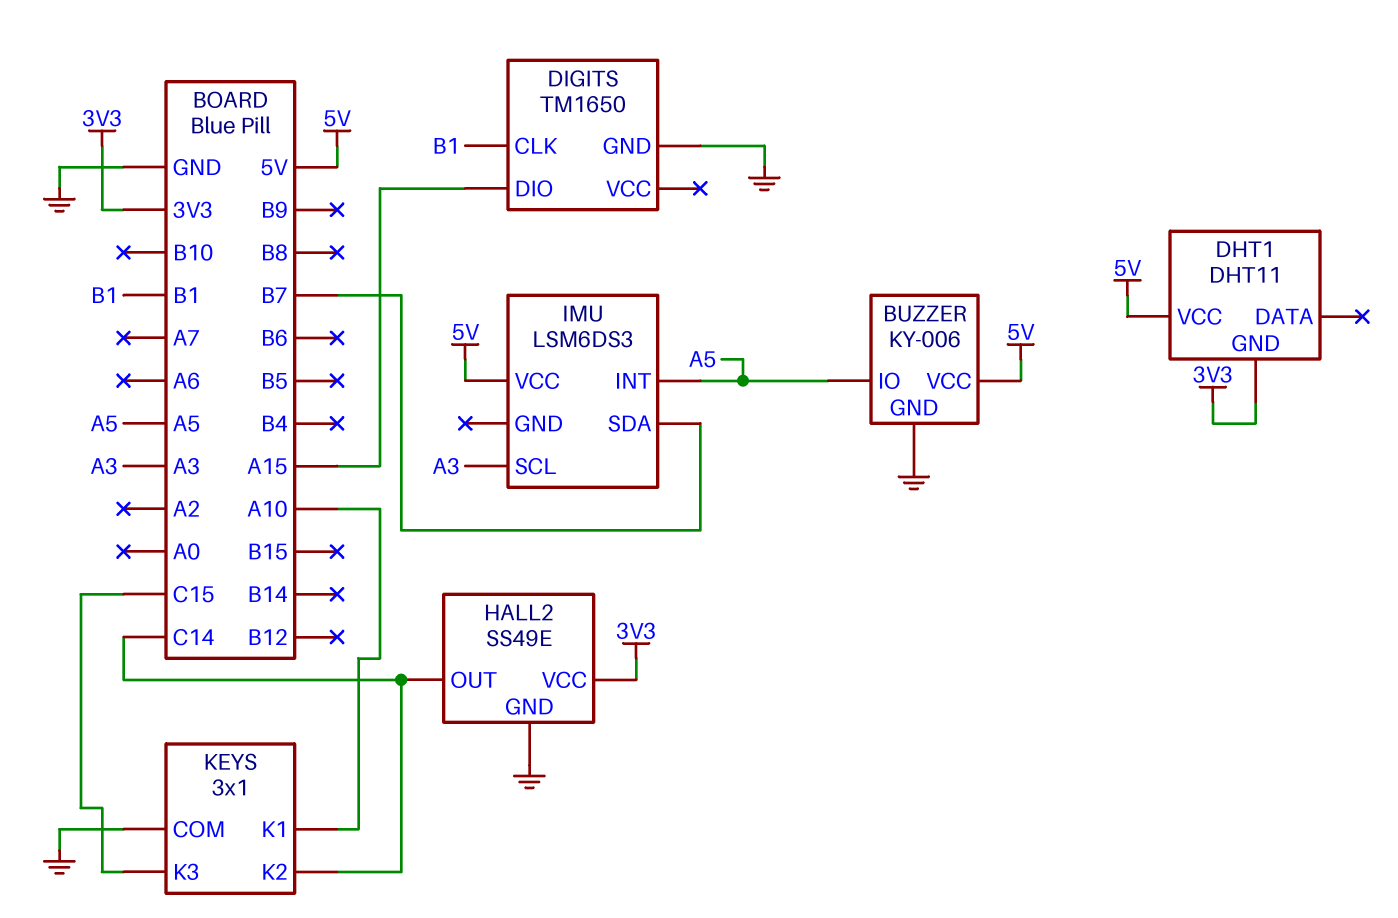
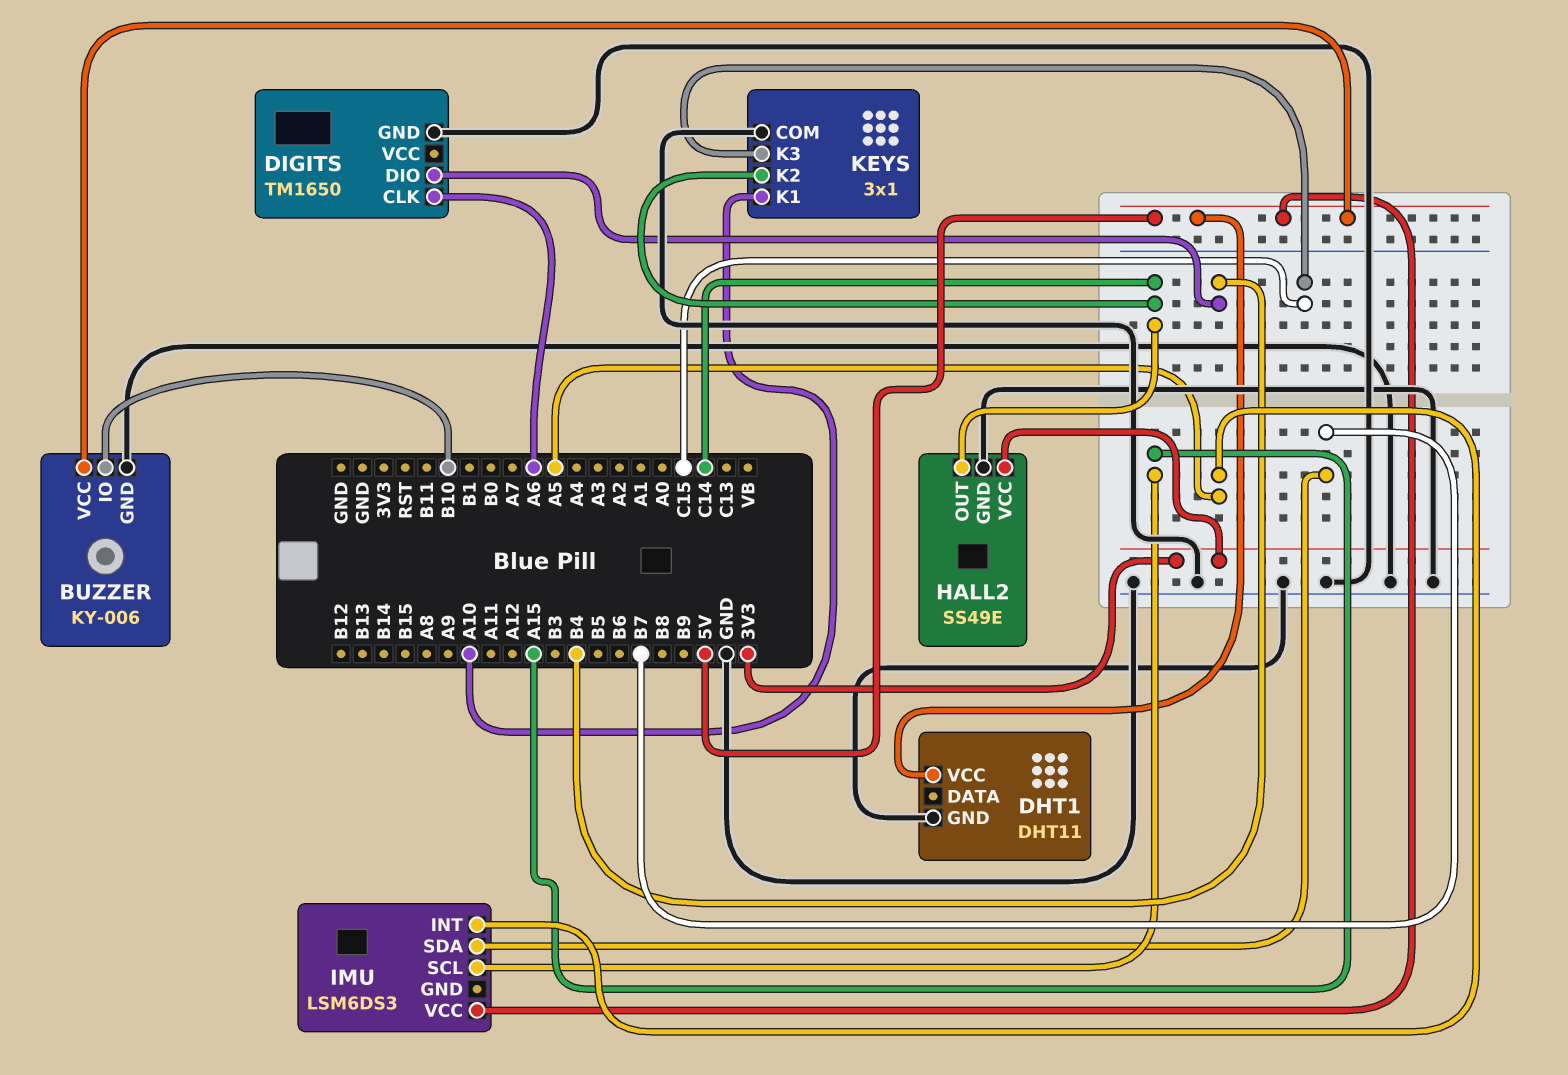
BUZZER pin IO: A5 -> B10
DHT1 pin GND: 3V3 -> GND
DIGITS pin CLK: B1 -> A6
DIGITS pin DIO: A15 -> B4
IMU pin SCL: A3 -> A15

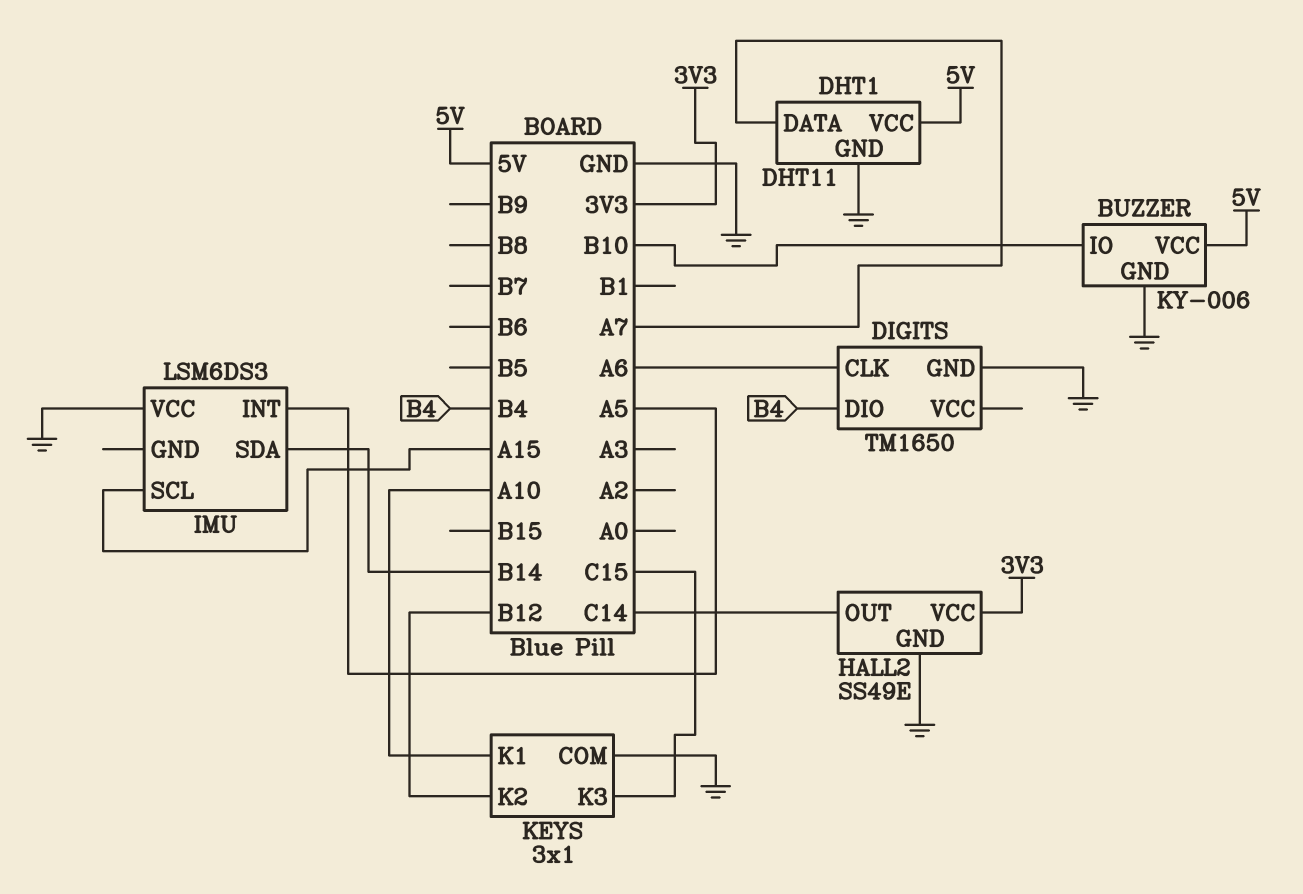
DHT1 pin DATA: none -> A7
IMU pin SDA: B7 -> B14
IMU pin VCC: 5V -> GND
KEYS pin K2: C14 -> B12

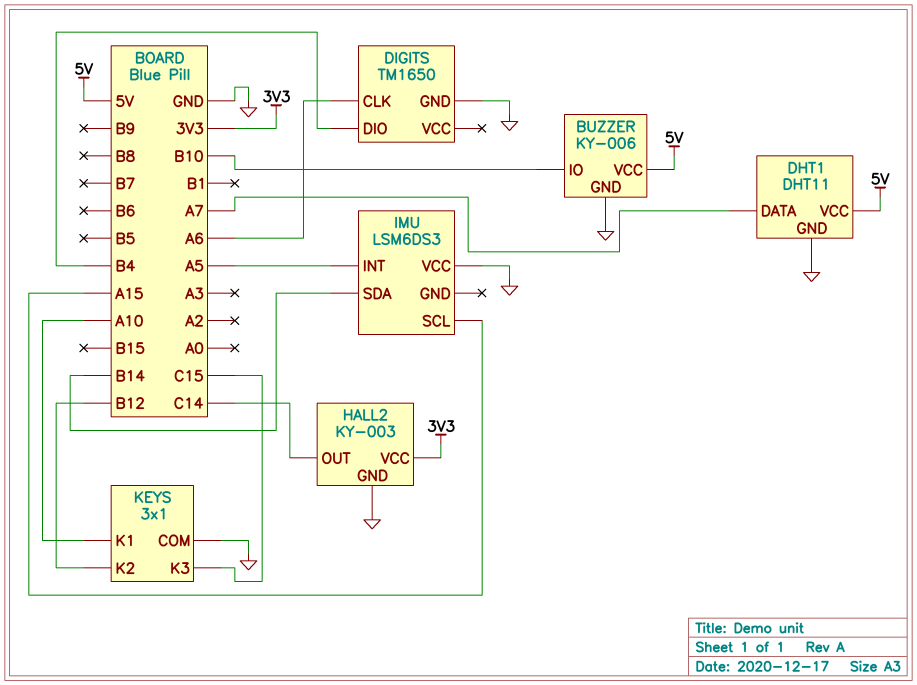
HALL2: SS49E -> KY-003

